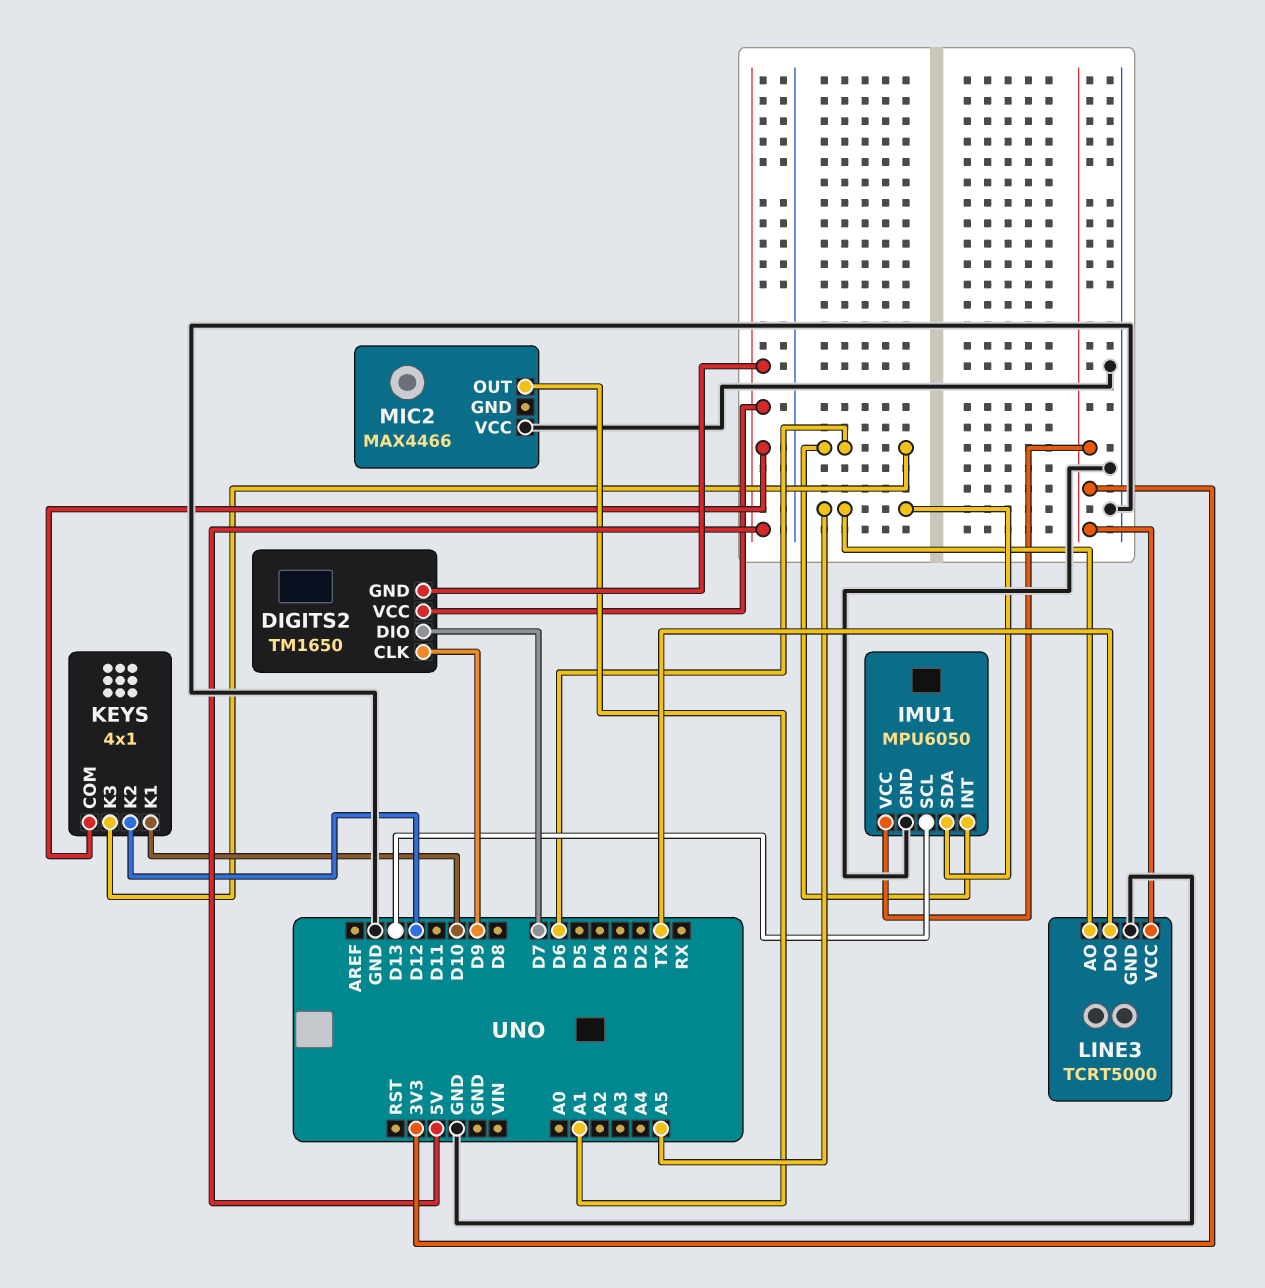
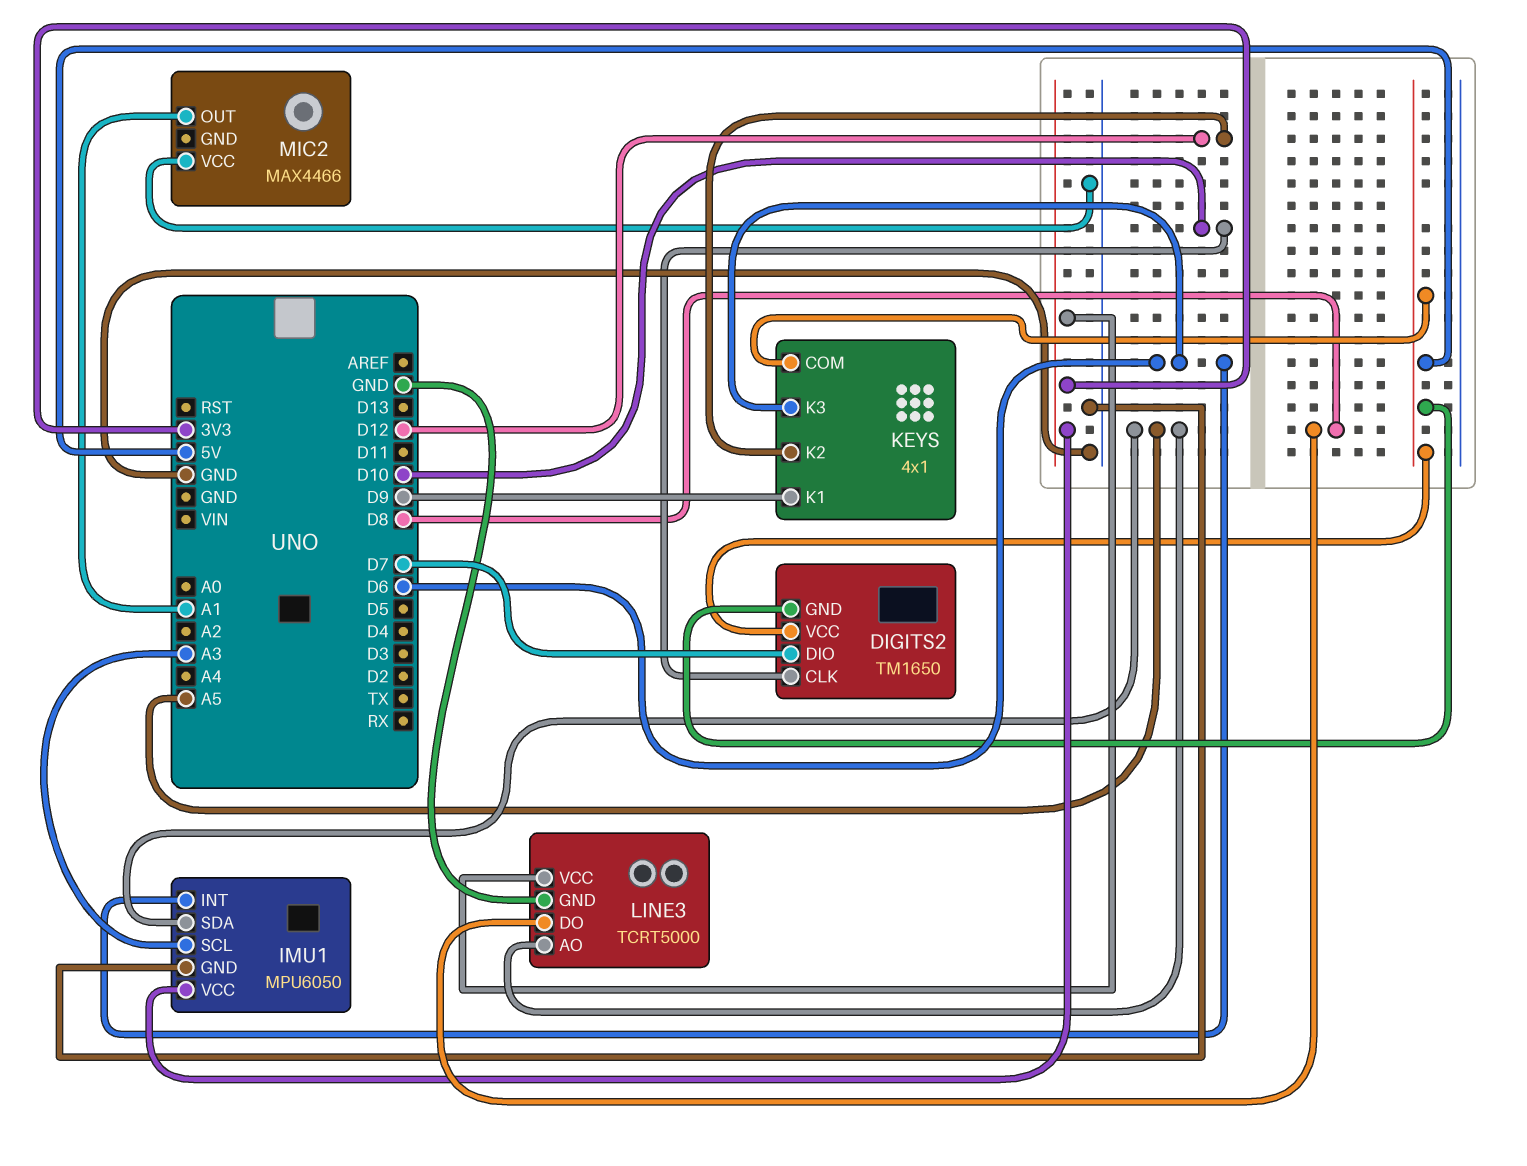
DIGITS2 pin CLK: D9 -> D10
IMU1 pin SCL: D13 -> A3
KEYS pin K1: D10 -> D9
LINE3 pin DO: TX -> D8

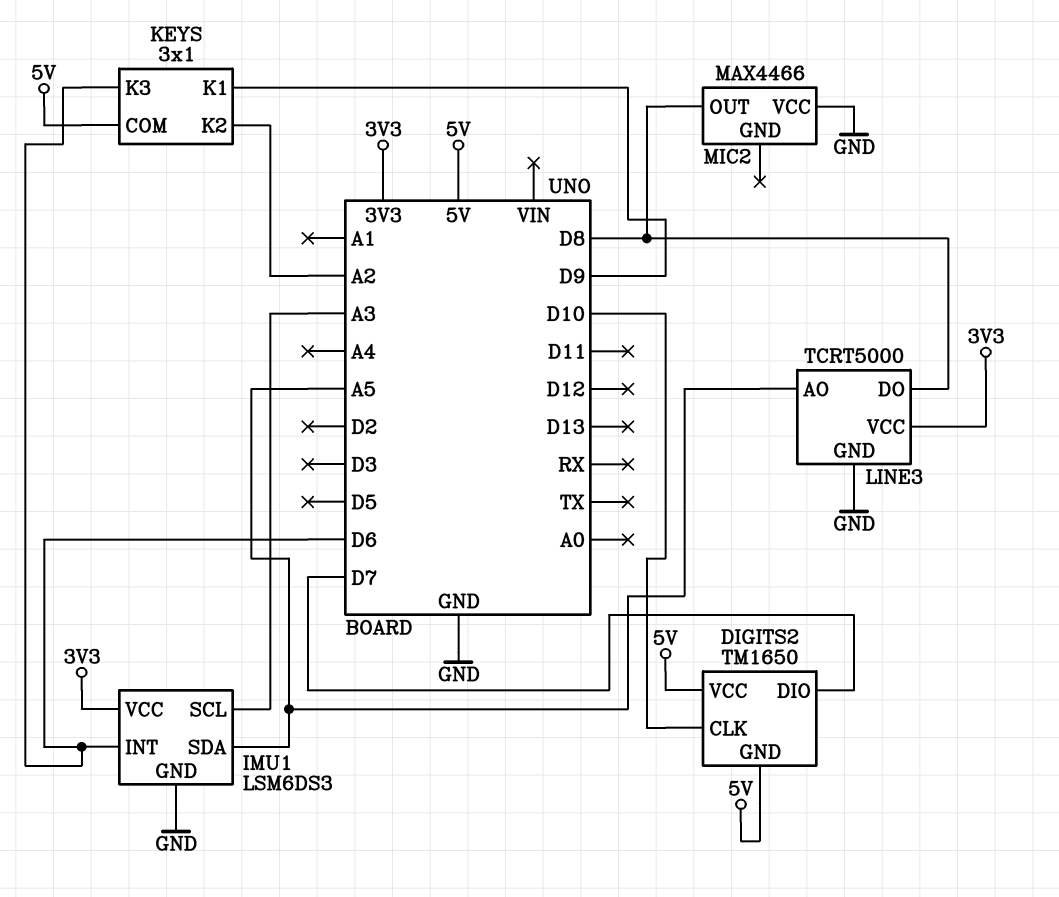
IMU1: MPU6050 -> LSM6DS3
KEYS: 4x1 -> 3x1
KEYS pin K2: D12 -> A2
MIC2 pin OUT: A1 -> D8

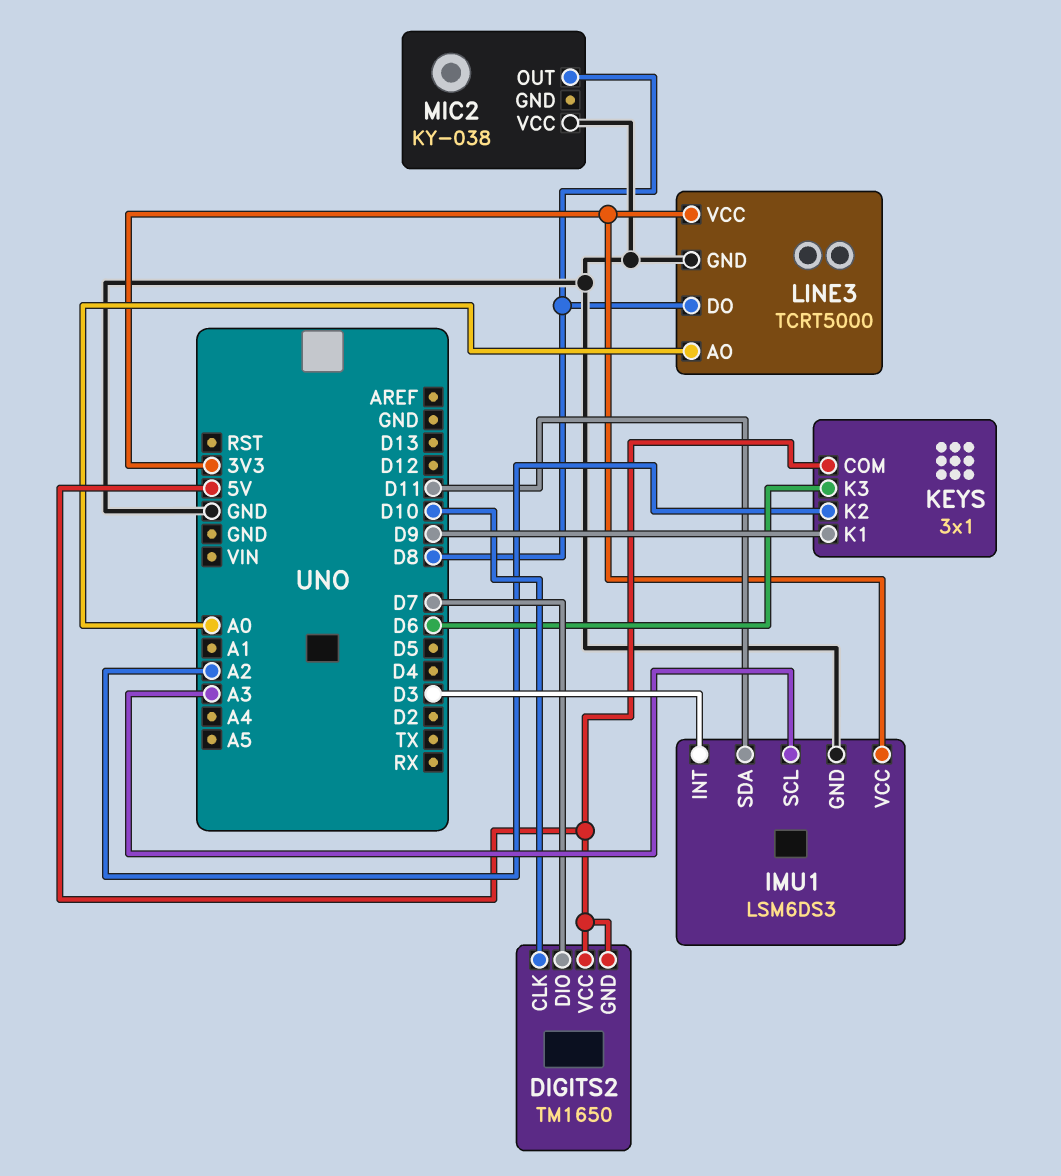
IMU1 pin INT: D6 -> D3
IMU1 pin SDA: A5 -> D11
LINE3 pin AO: A5 -> A0
MIC2: MAX4466 -> KY-038

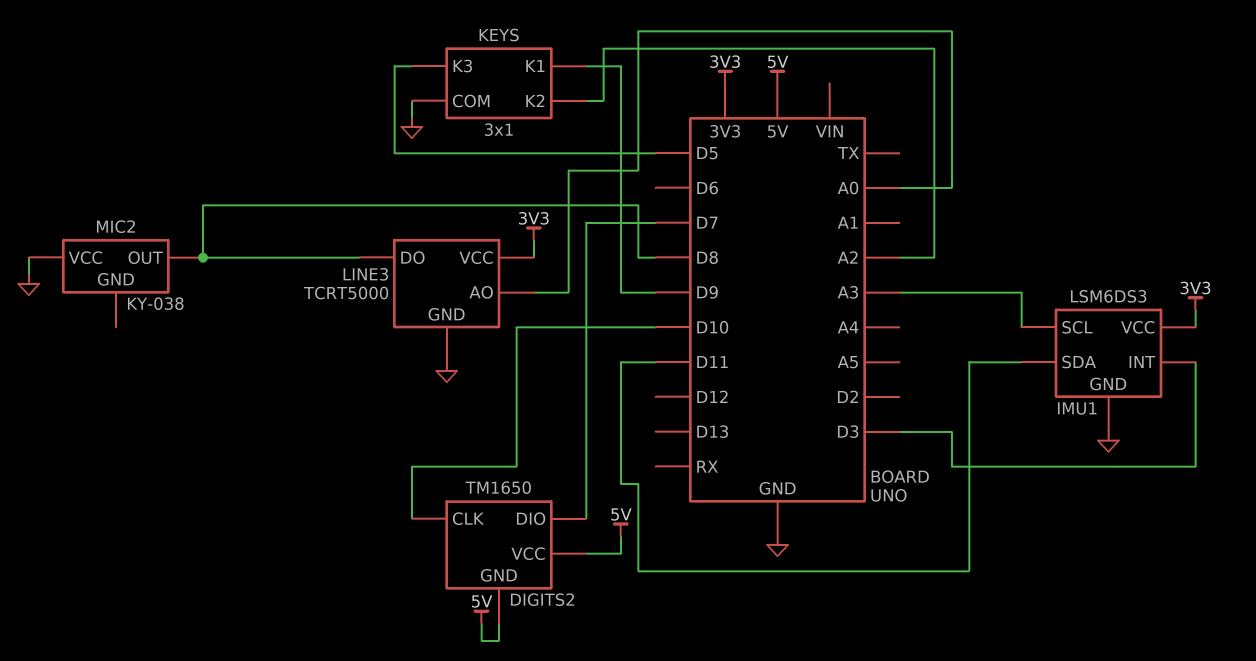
KEYS pin COM: 5V -> GND
KEYS pin K3: D6 -> D5

